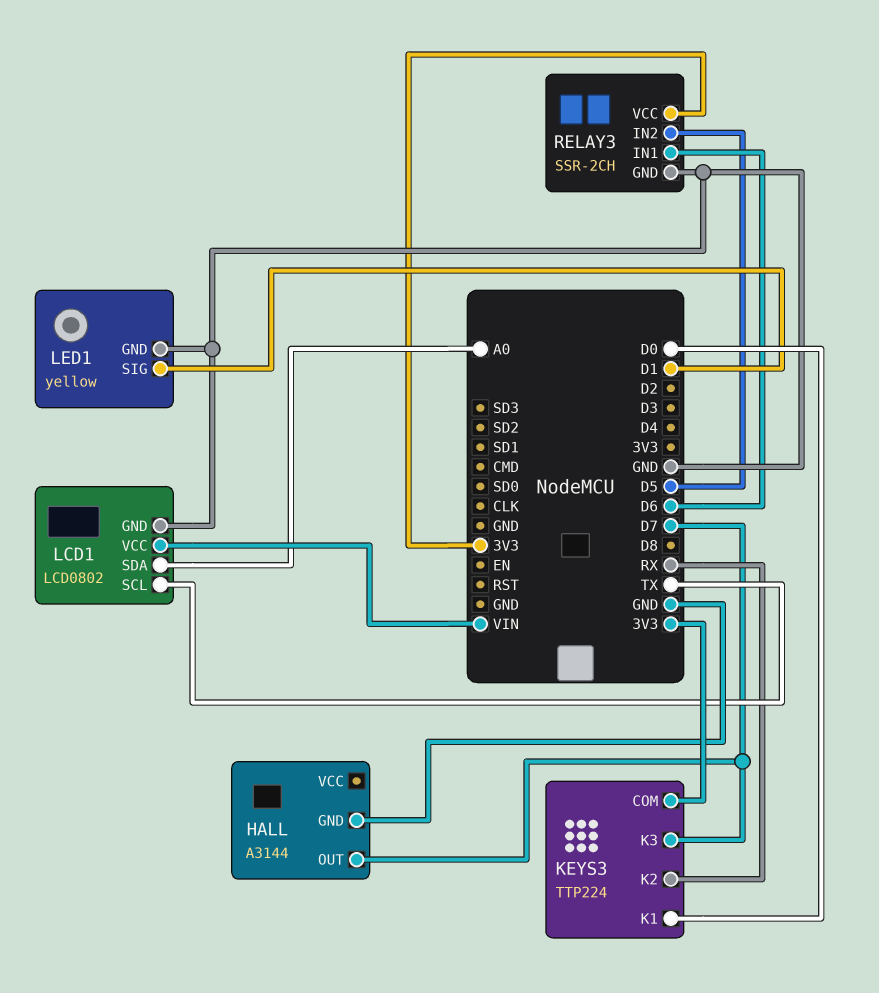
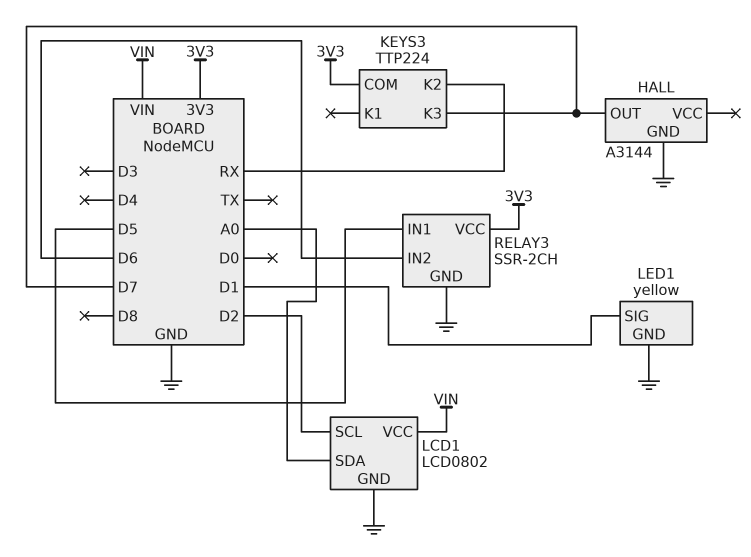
KEYS3 pin K1: D0 -> none
LCD1 pin SCL: TX -> D2
RELAY3 pin IN1: D6 -> D5
RELAY3 pin IN2: D5 -> D6

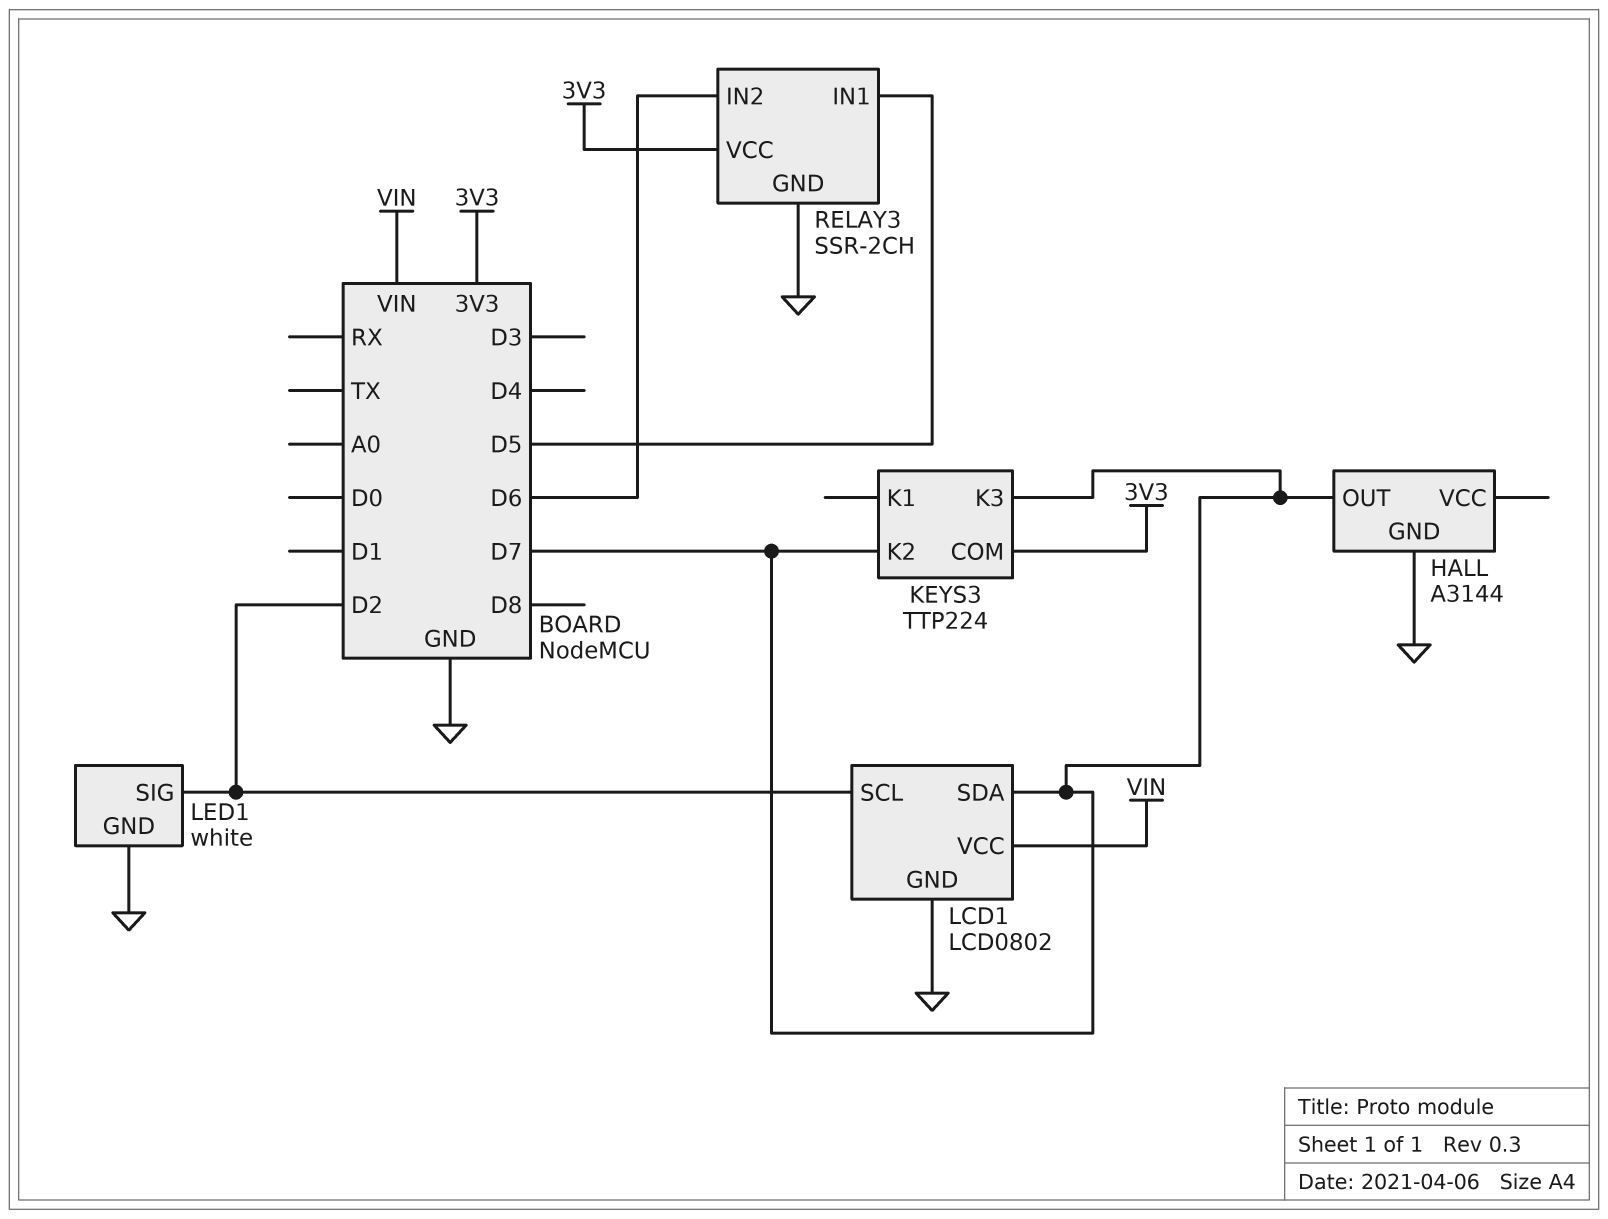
KEYS3 pin K2: RX -> D7
LCD1 pin SDA: A0 -> D7
LED1: yellow -> white
LED1 pin SIG: D1 -> D2

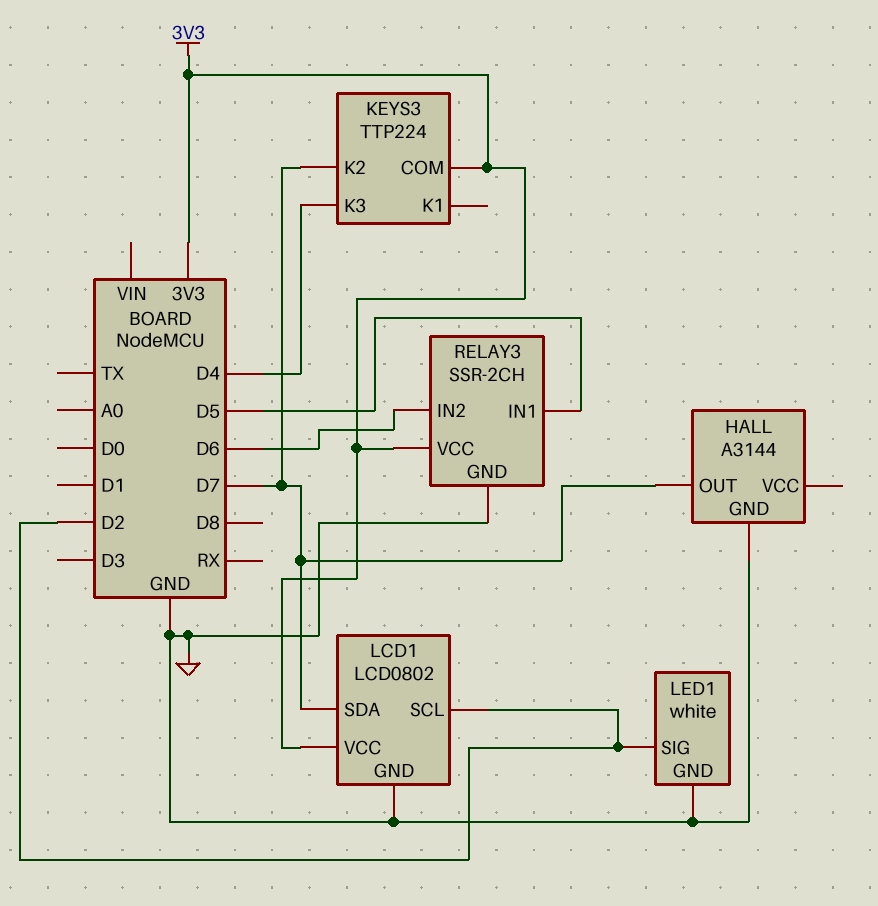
KEYS3 pin K3: D7 -> D4
LCD1 pin VCC: VIN -> 3V3

